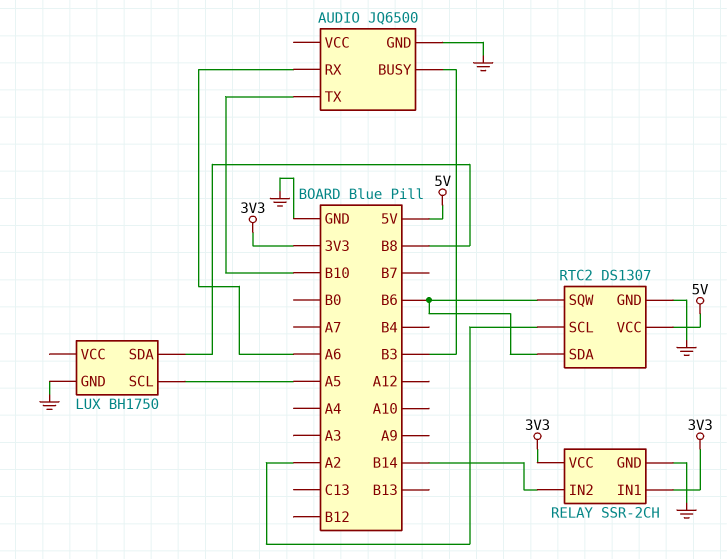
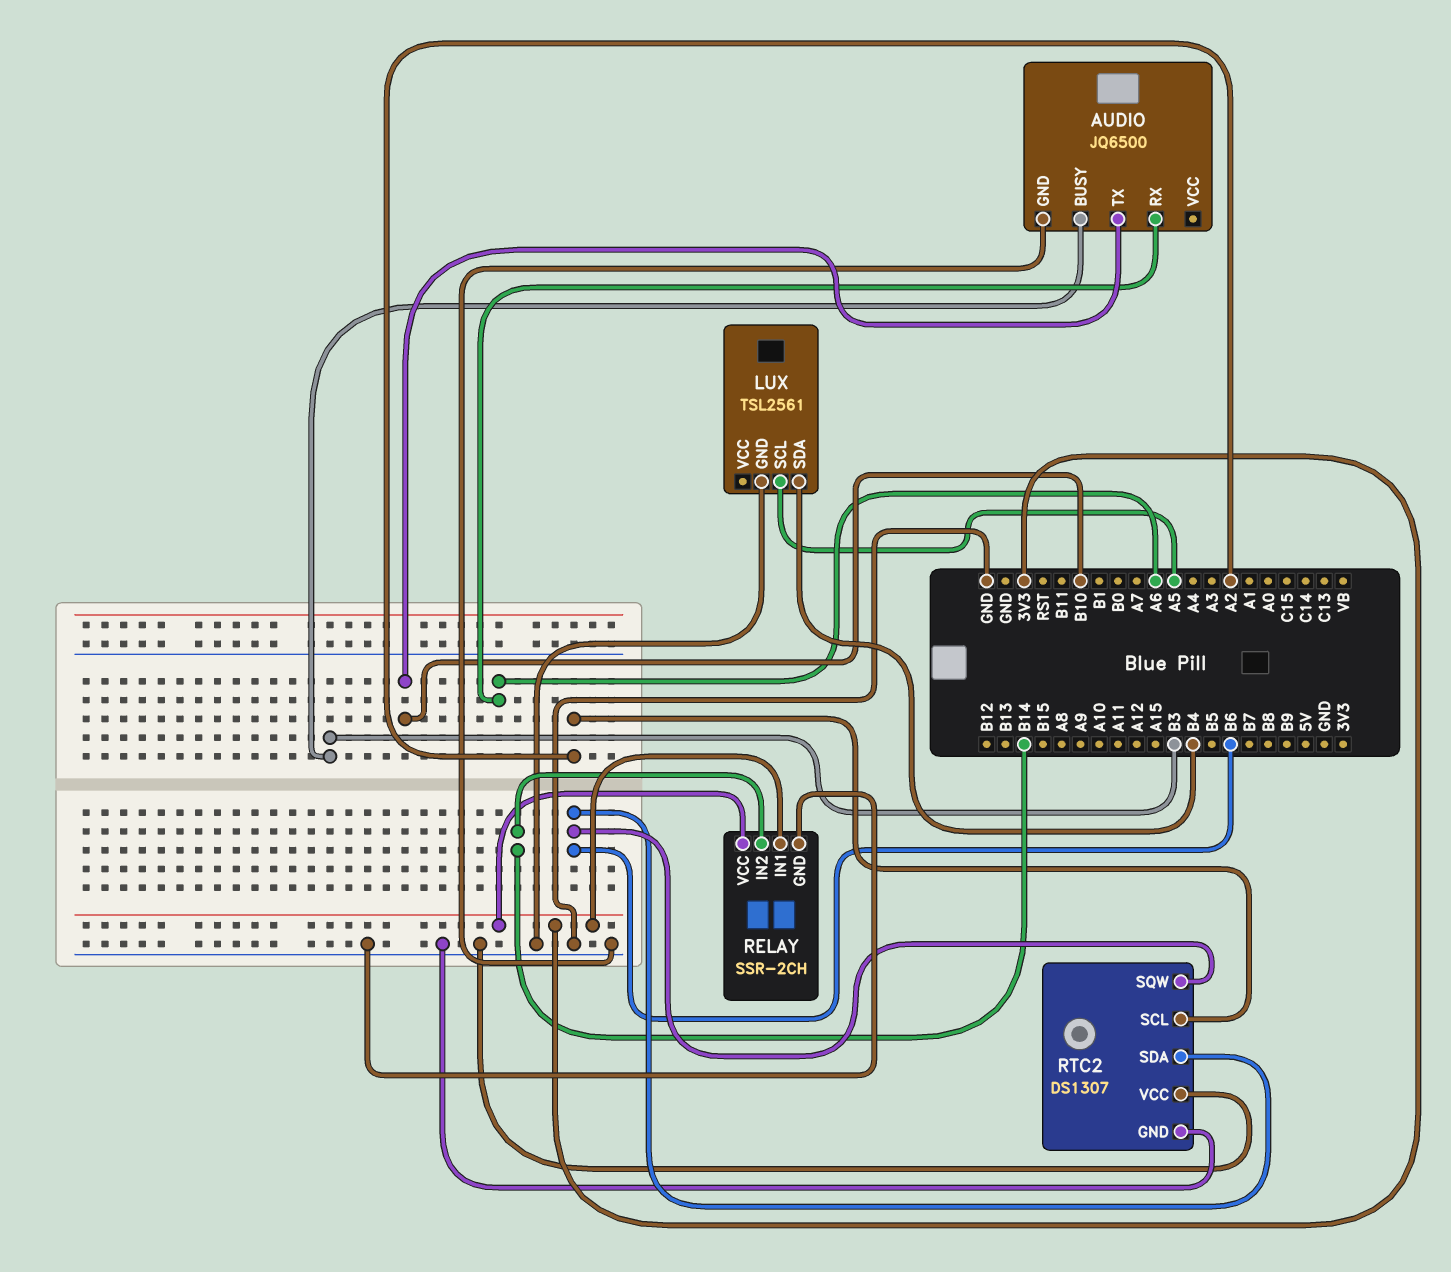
LUX: BH1750 -> TSL2561
LUX pin SDA: B8 -> B4
RTC2 pin VCC: 5V -> GND

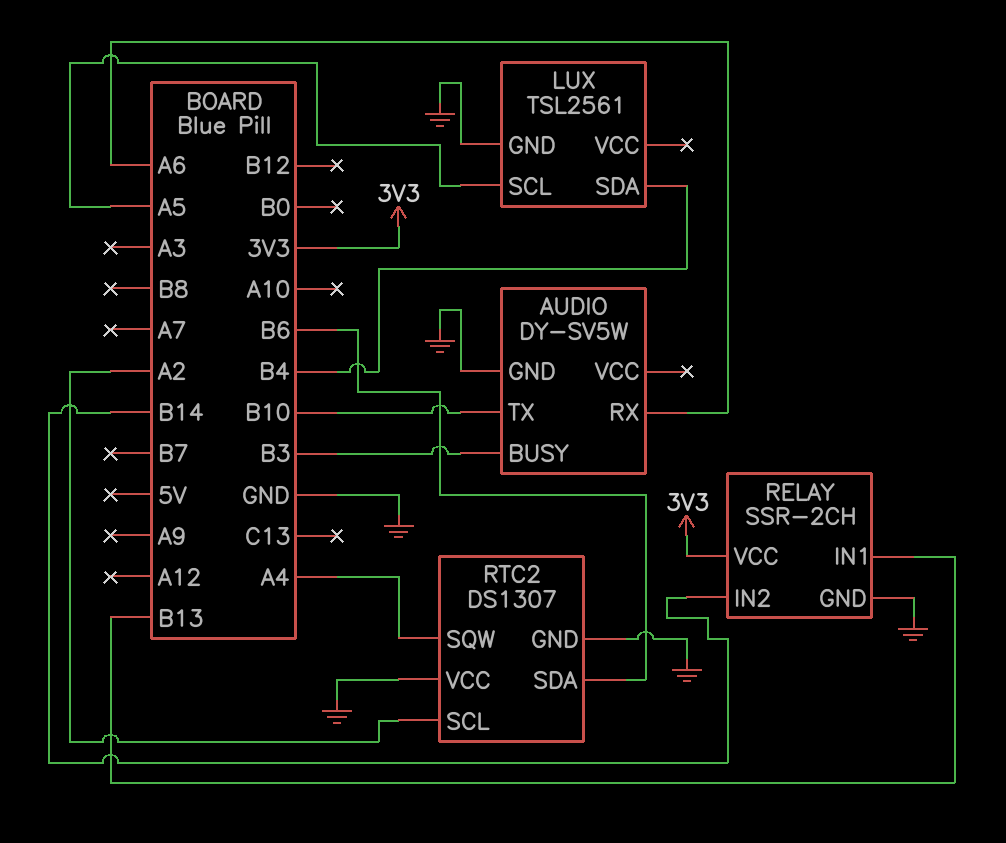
AUDIO: JQ6500 -> DY-SV5W
RELAY pin IN1: 3V3 -> B13
RTC2 pin SQW: B6 -> A4

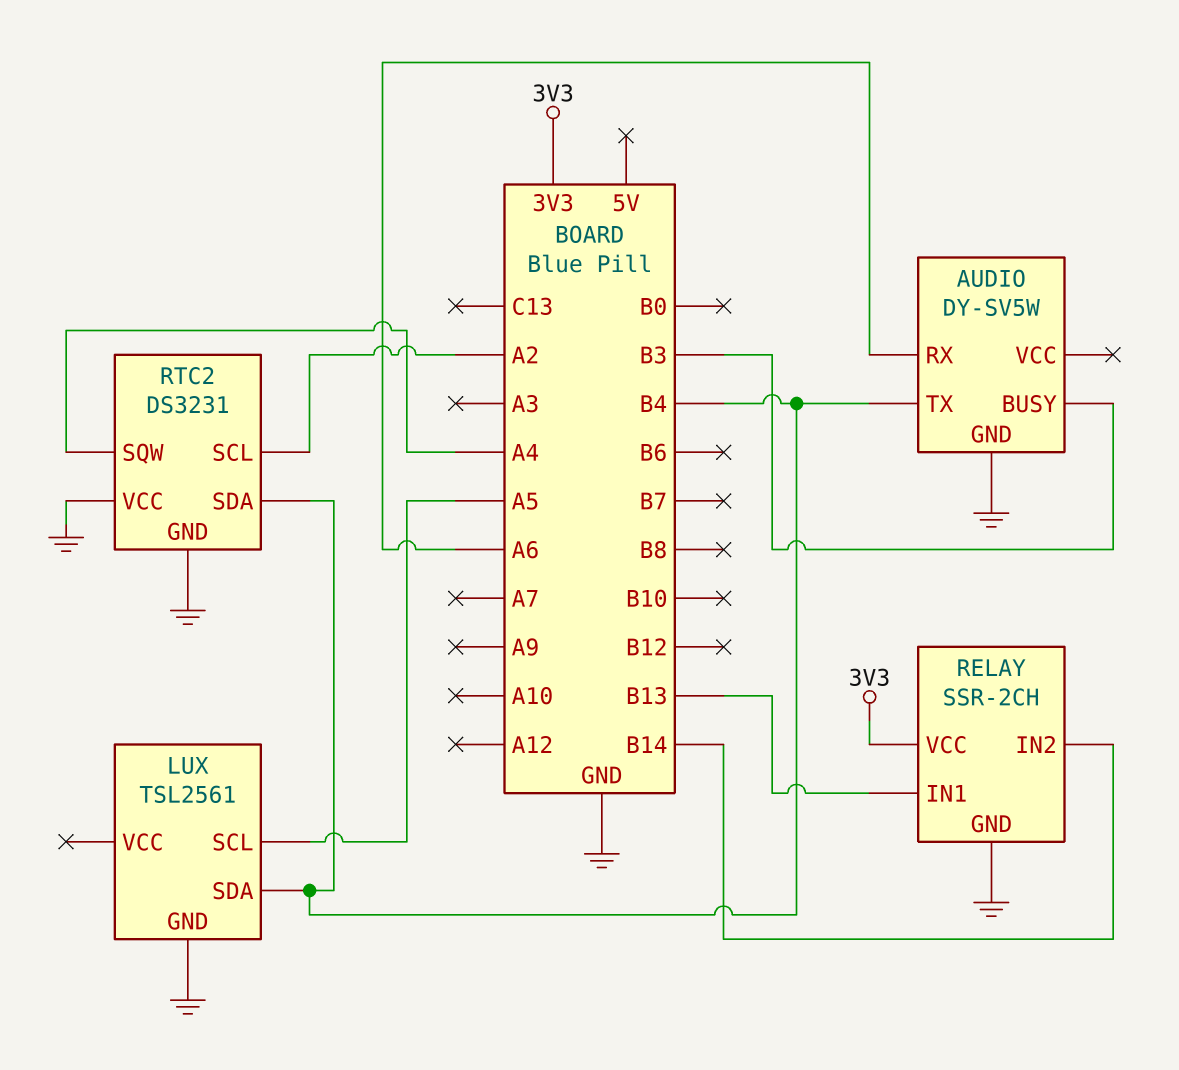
AUDIO pin TX: B10 -> B4
RTC2: DS1307 -> DS3231
RTC2 pin SDA: B6 -> B4

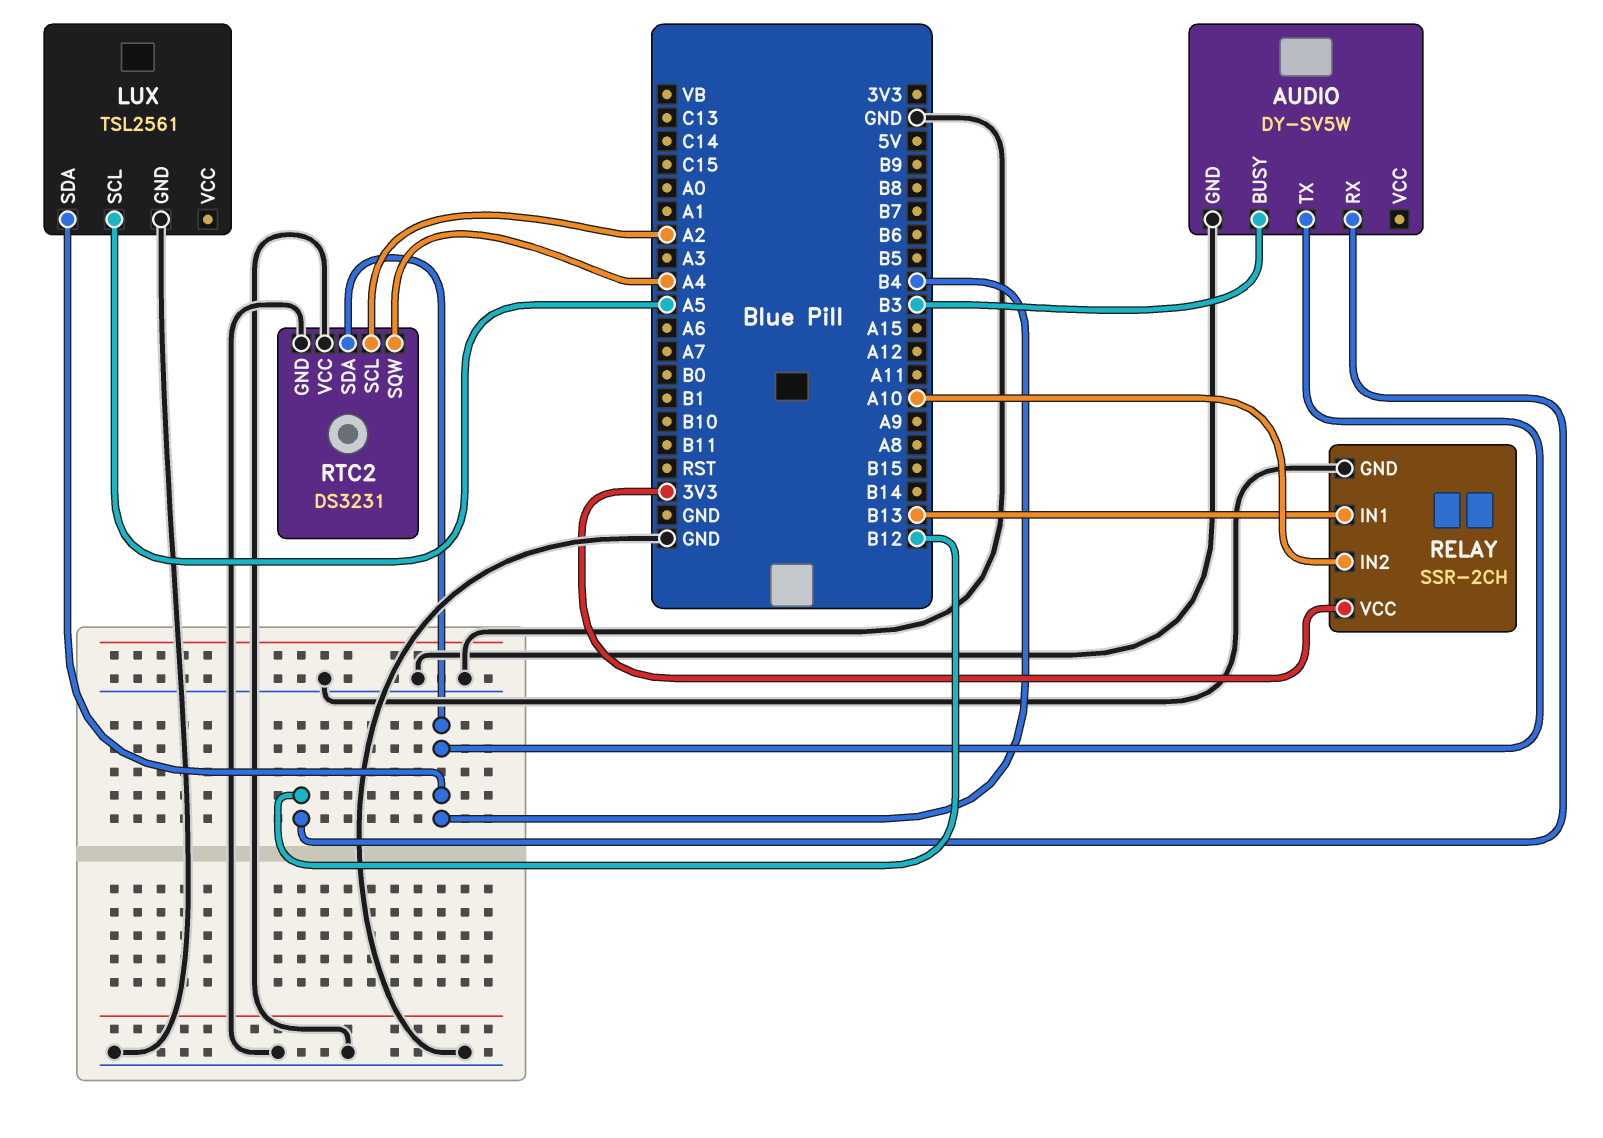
AUDIO pin RX: A6 -> B12
RELAY pin IN2: B14 -> A10

